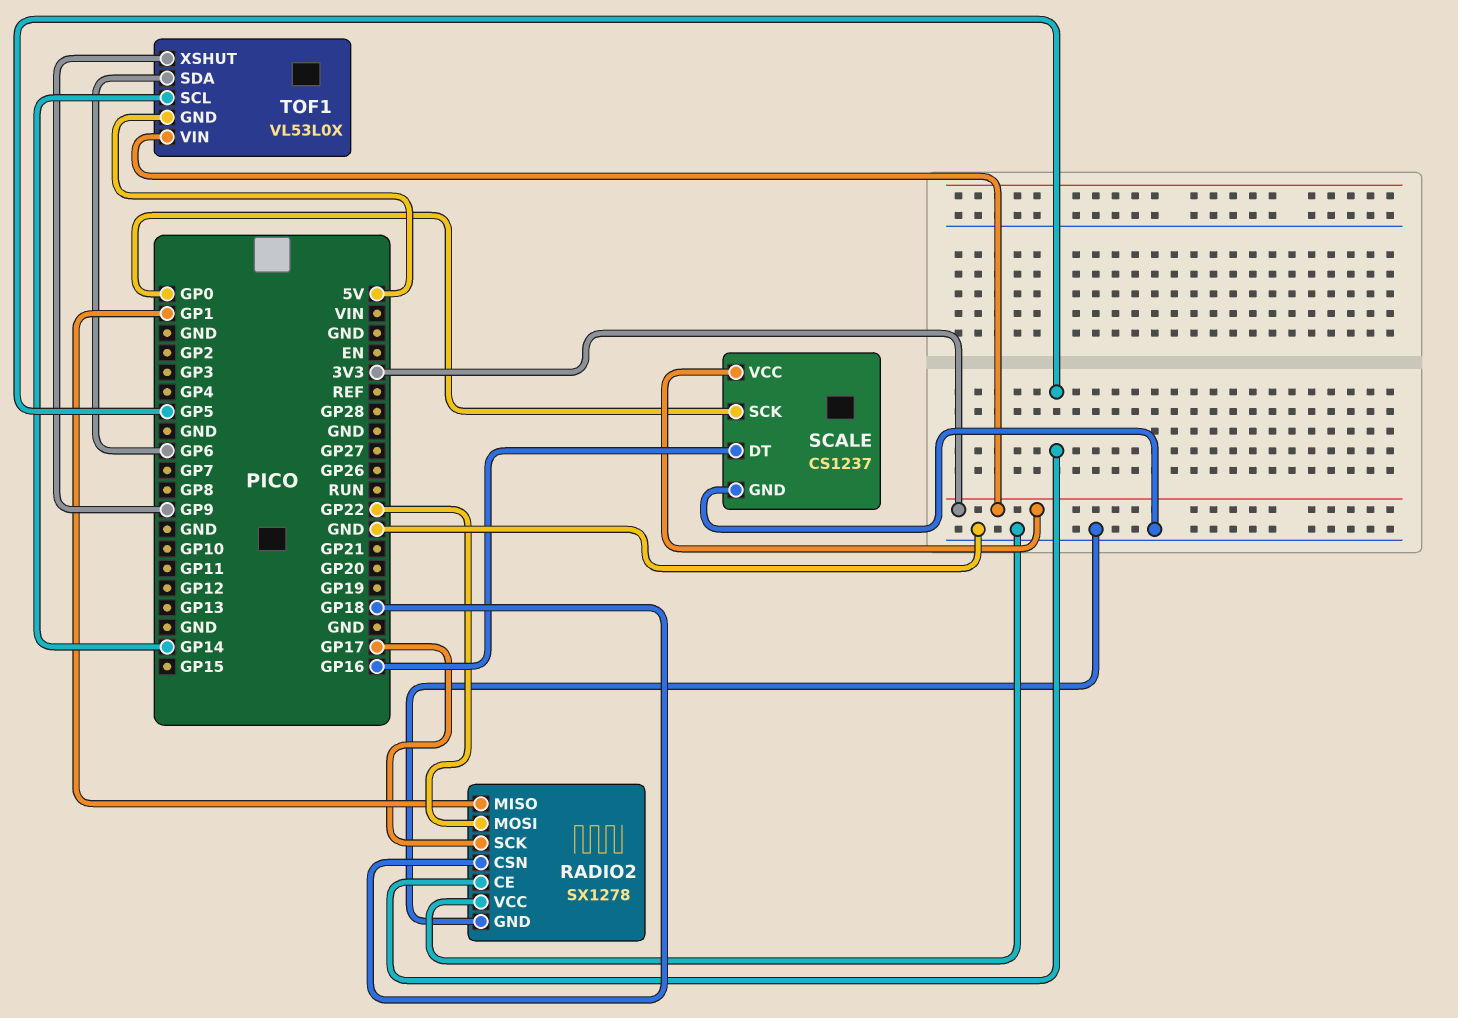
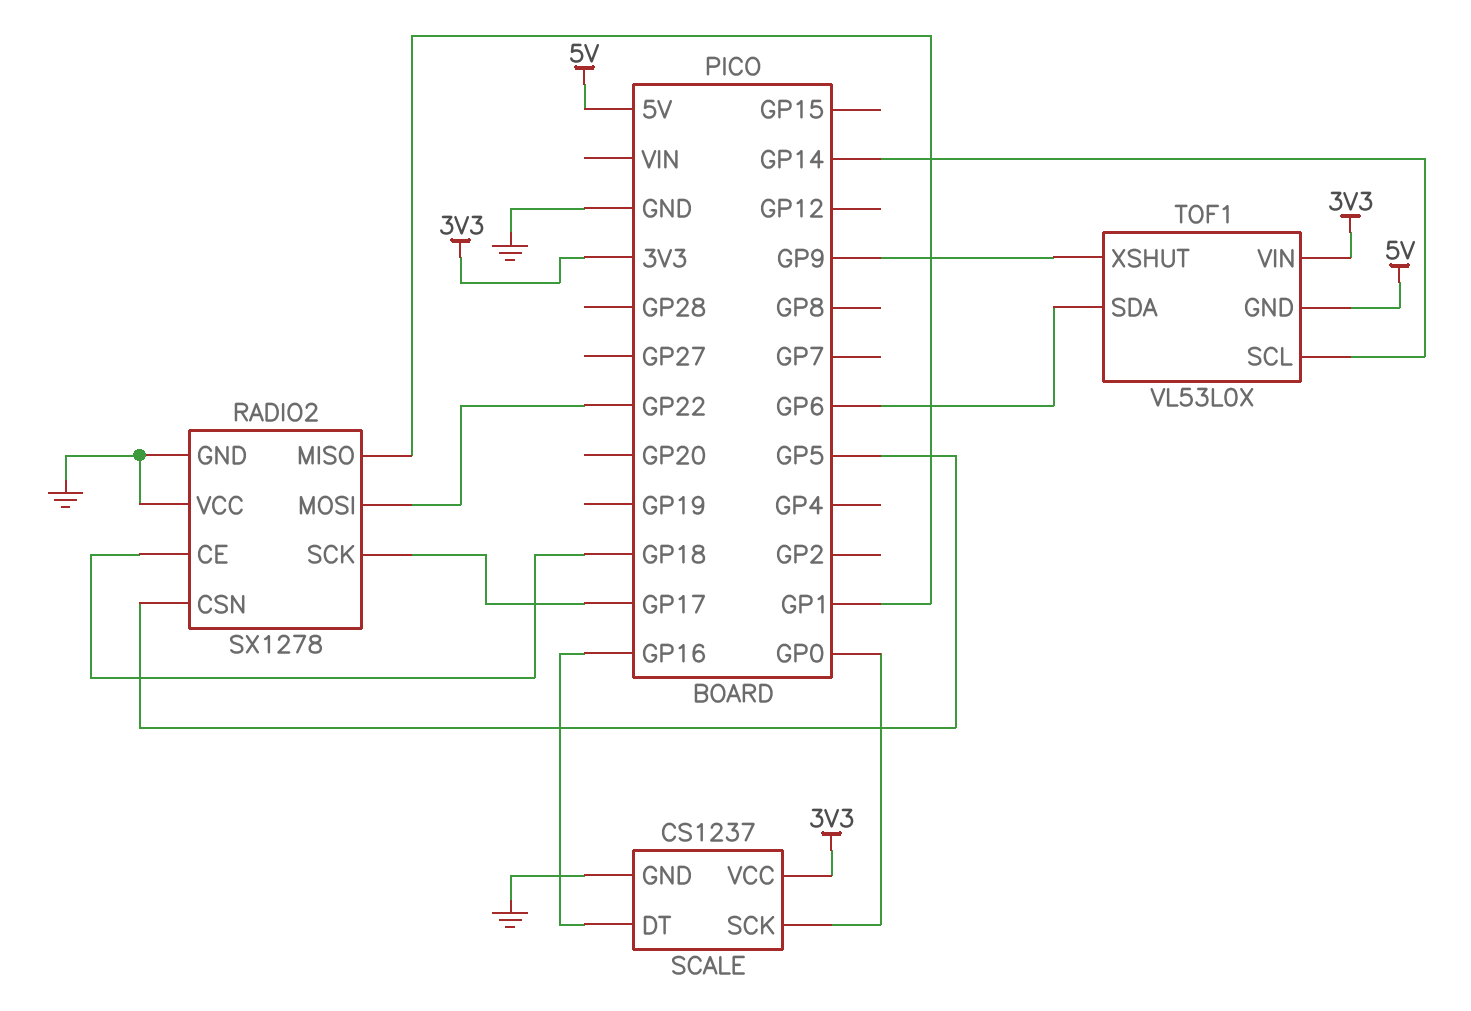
RADIO2 pin CE: GP5 -> GP18
RADIO2 pin CSN: GP18 -> GP5

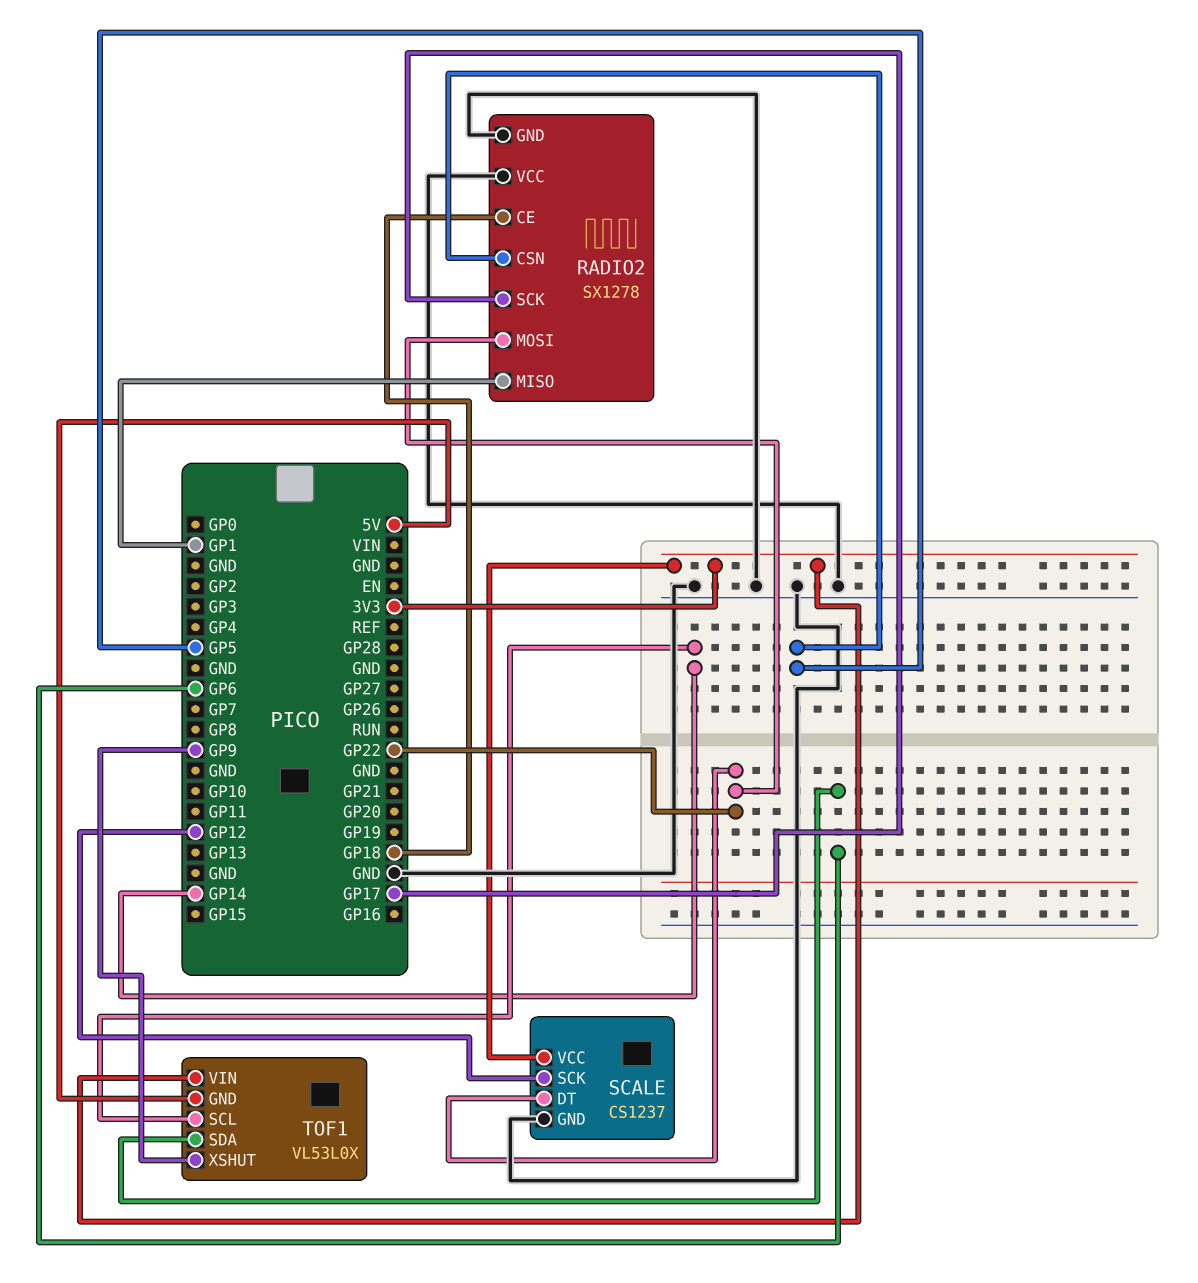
SCALE pin DT: GP16 -> GP22
SCALE pin SCK: GP0 -> GP12

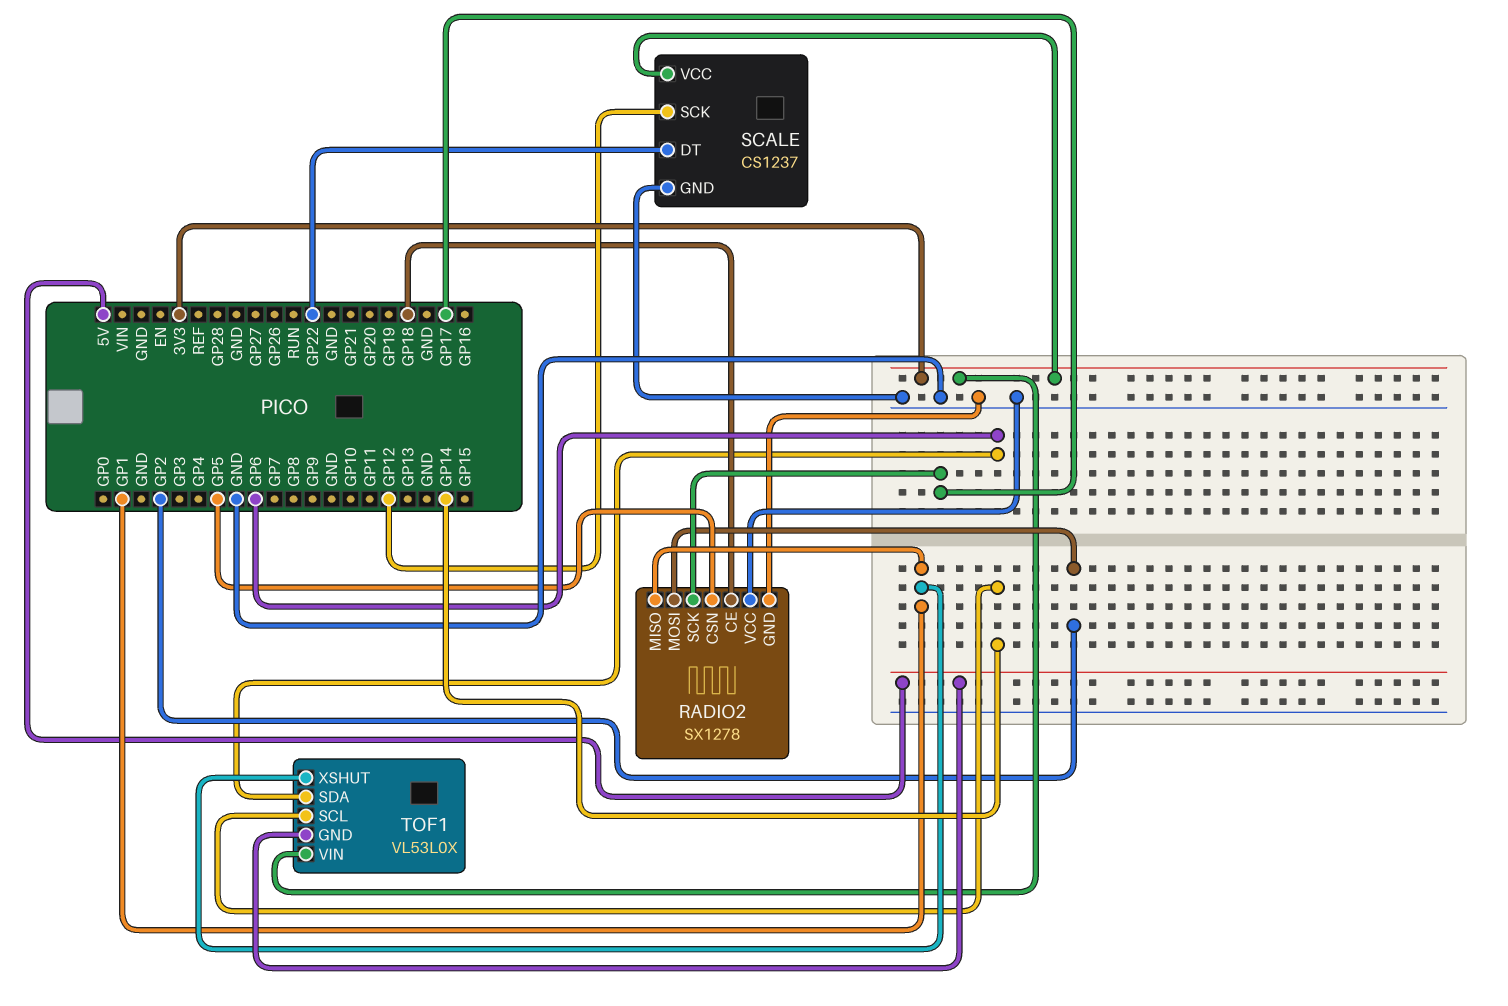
RADIO2 pin MOSI: GP22 -> GP2
TOF1 pin XSHUT: GP9 -> GP1

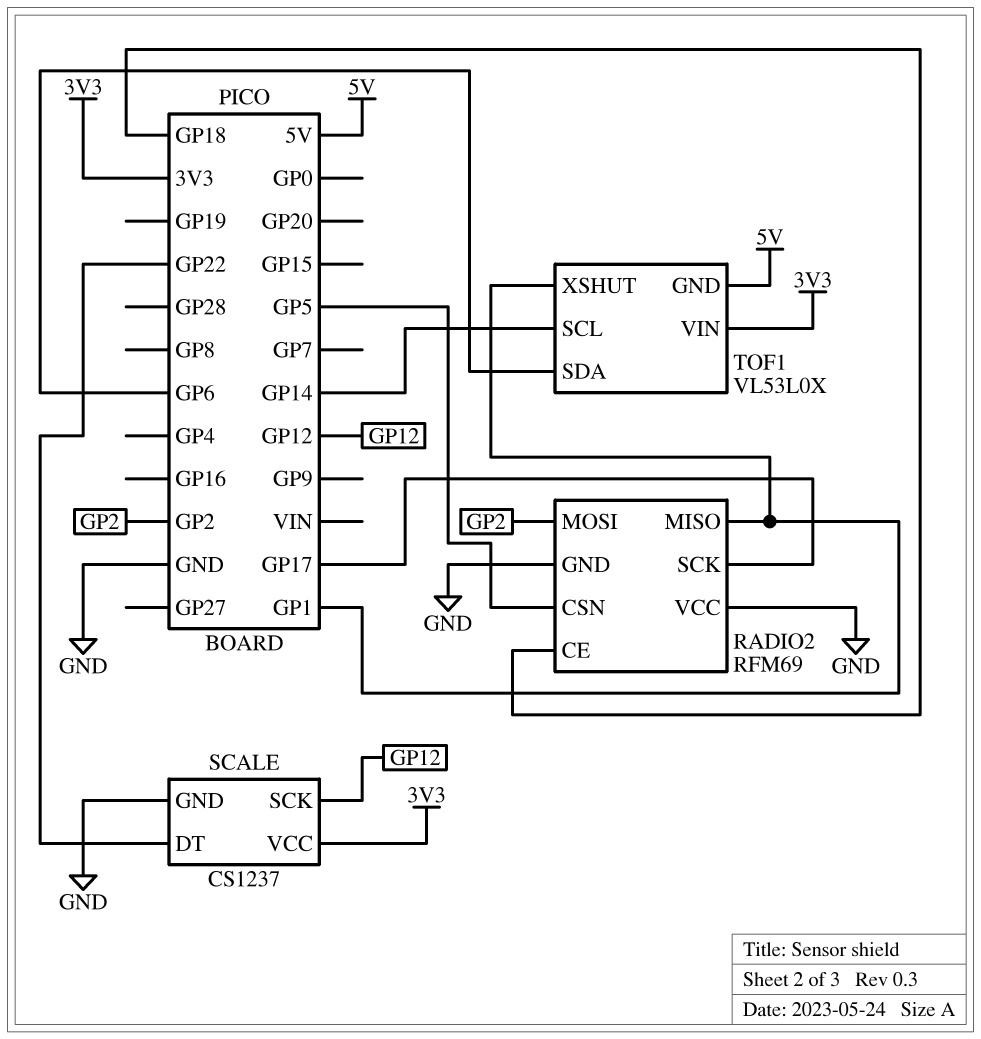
RADIO2: SX1278 -> RFM69

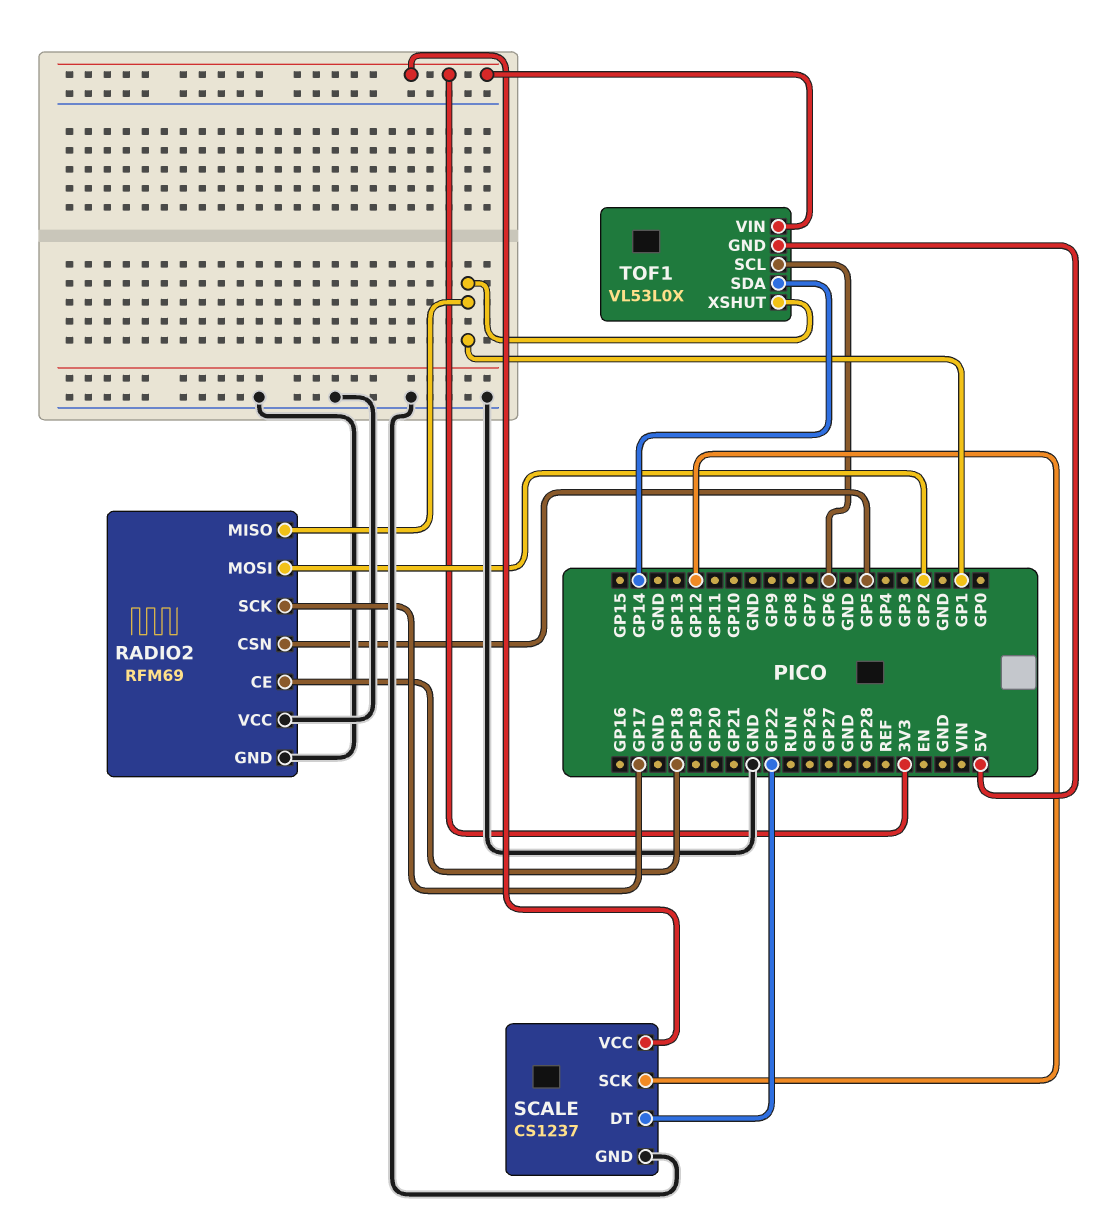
TOF1 pin SCL: GP14 -> GP6
TOF1 pin SDA: GP6 -> GP14

